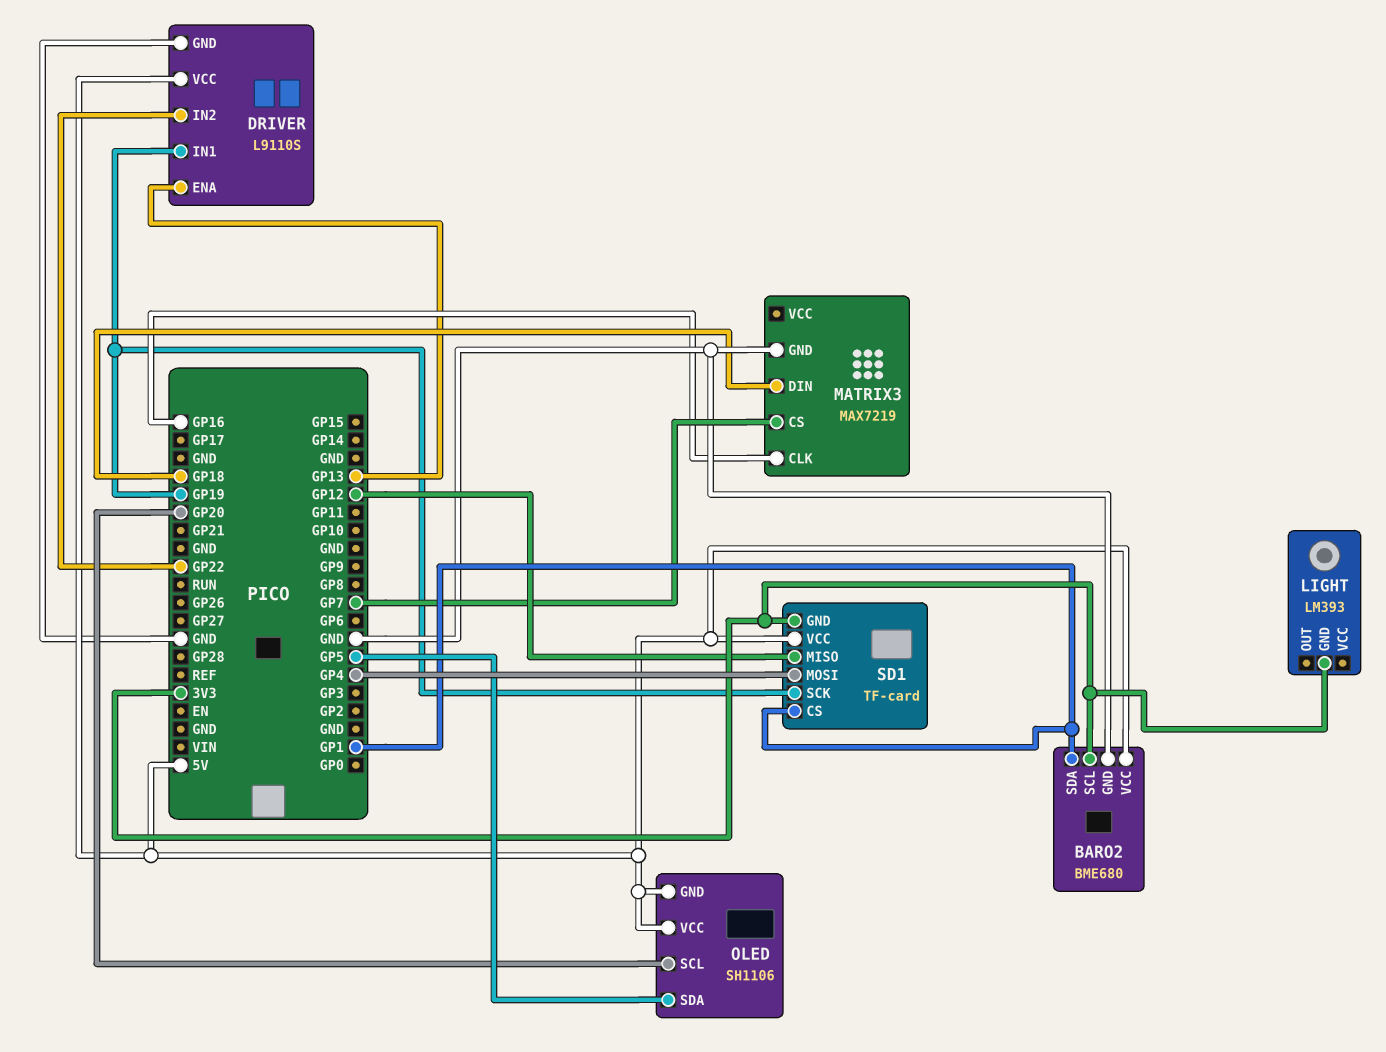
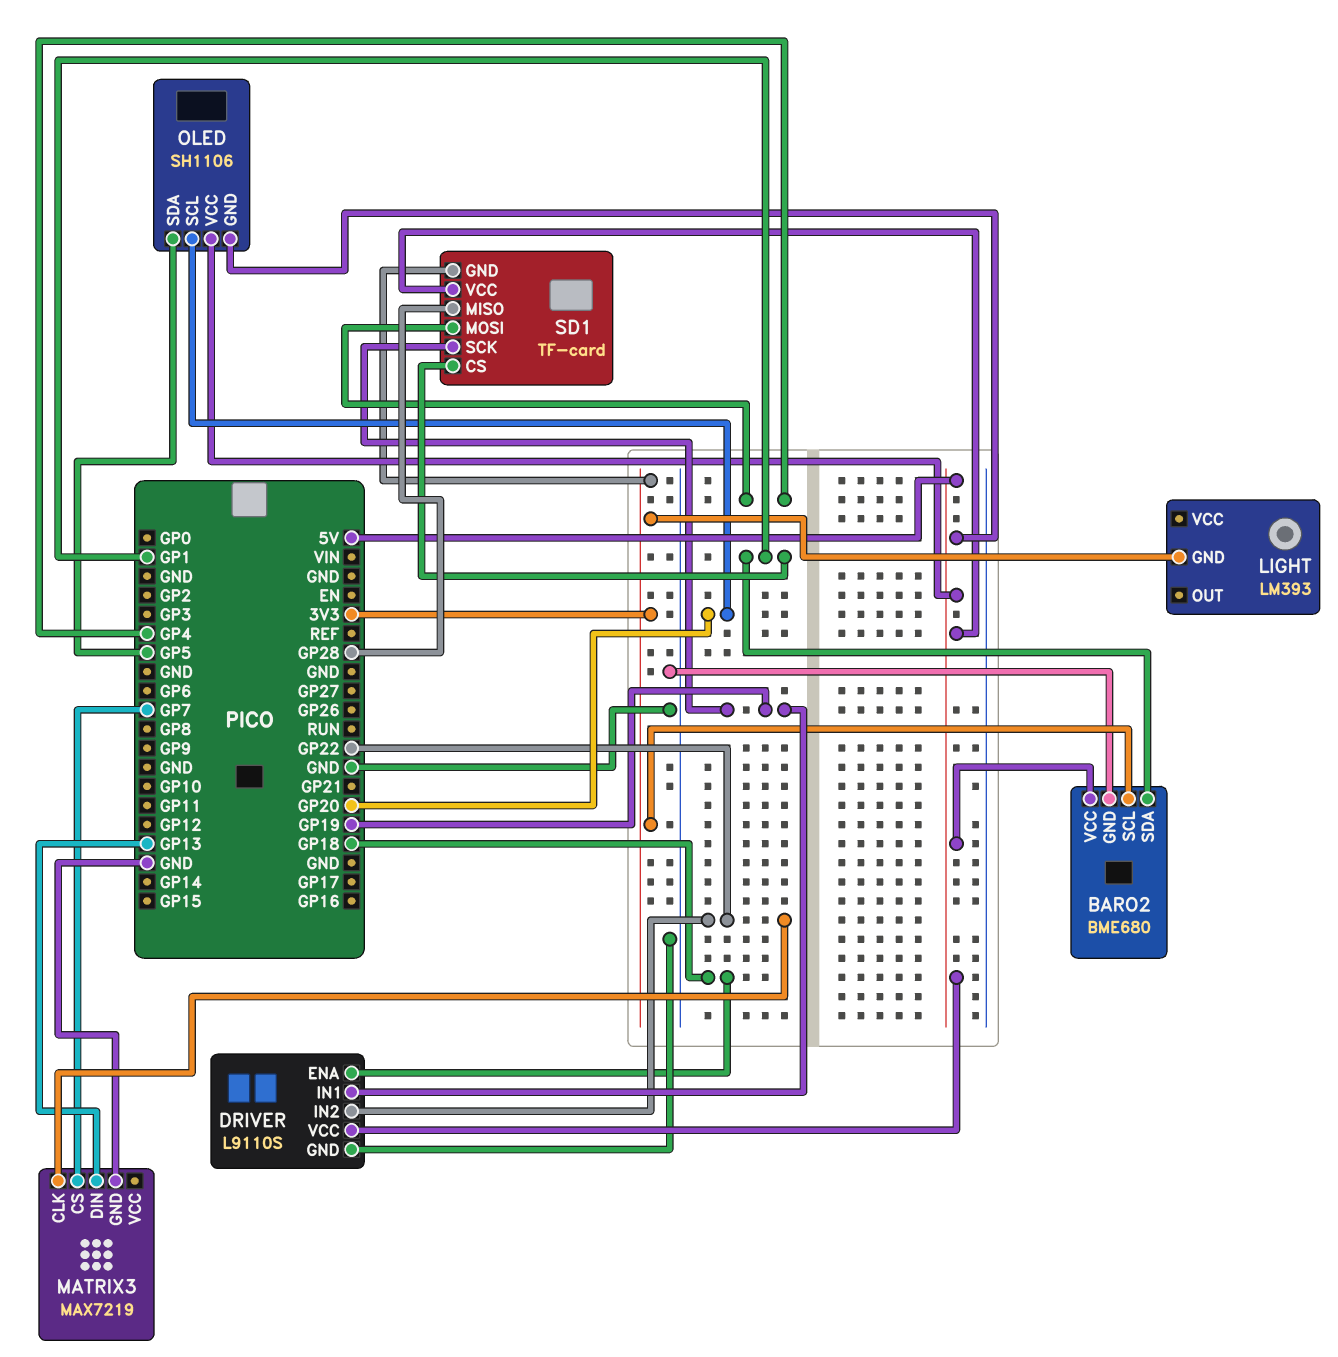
DRIVER pin ENA: GP13 -> GP18
MATRIX3 pin CLK: GP16 -> GP22
MATRIX3 pin DIN: GP18 -> GP13
SD1 pin MISO: GP12 -> GP28

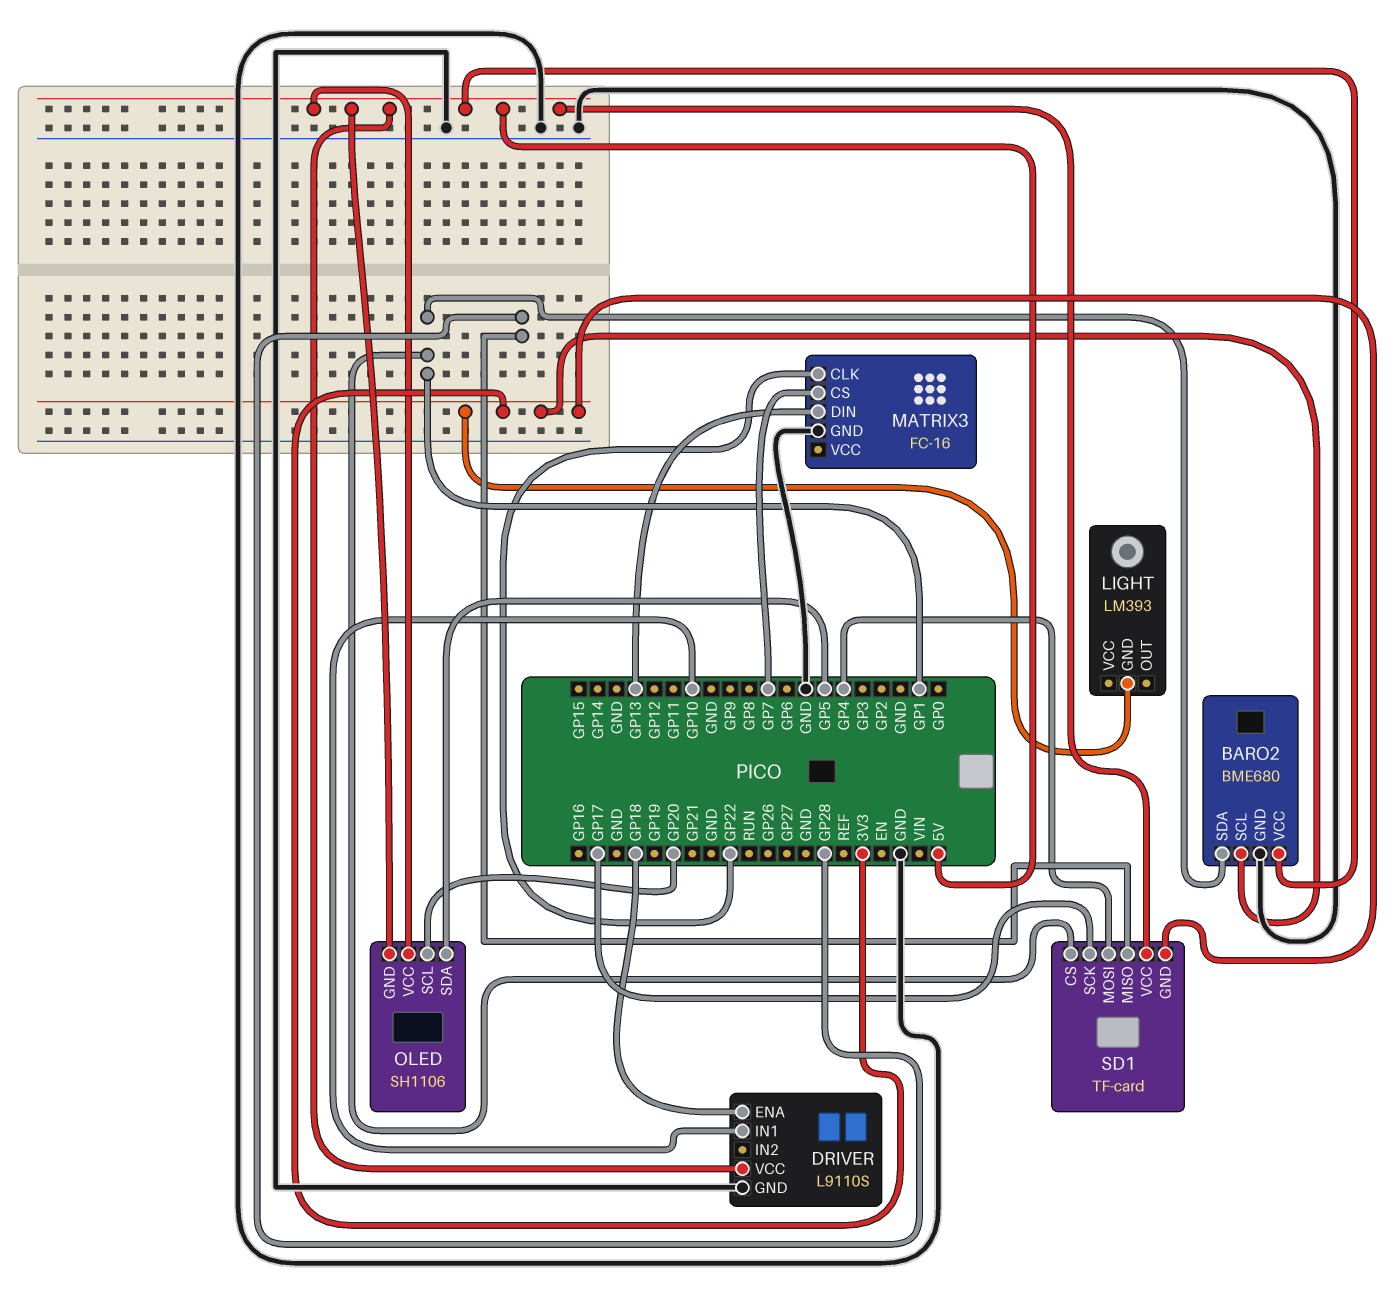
DRIVER pin IN1: GP19 -> GP10
DRIVER pin IN2: GP22 -> none
MATRIX3: MAX7219 -> FC-16
SD1 pin SCK: GP19 -> GP17

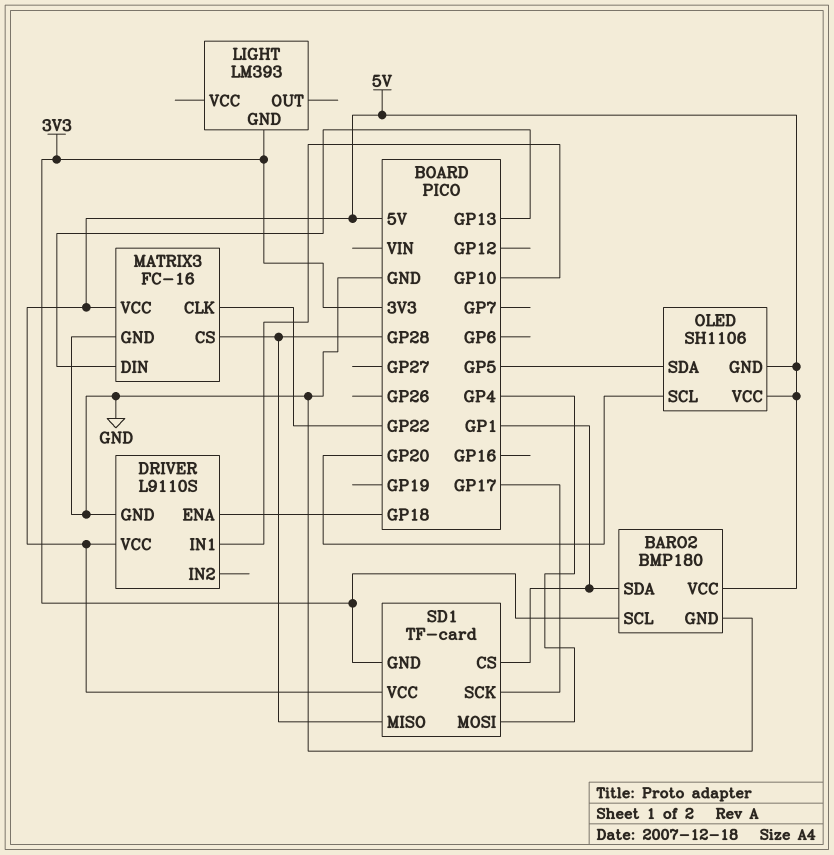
BARO2: BME680 -> BMP180
MATRIX3 pin CS: GP7 -> GP28
MATRIX3 pin VCC: none -> 5V

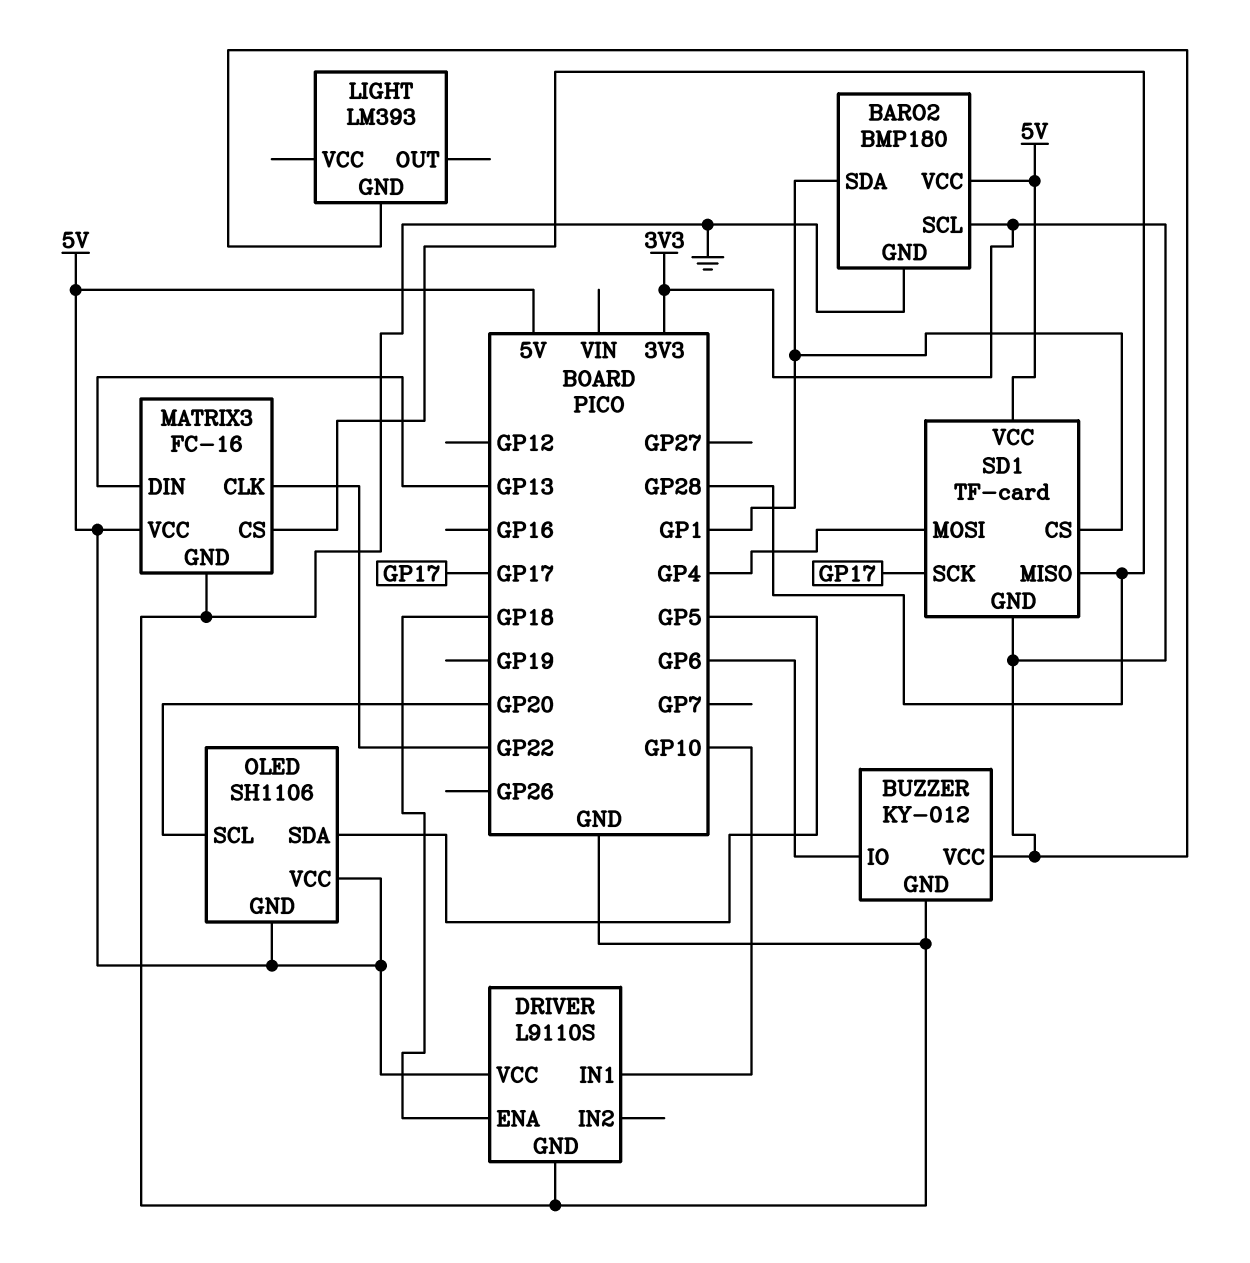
BUZZER: none -> KY-012
BUZZER pin GND: none -> GND
BUZZER pin IO: none -> GP6
BUZZER pin VCC: none -> 3V3

